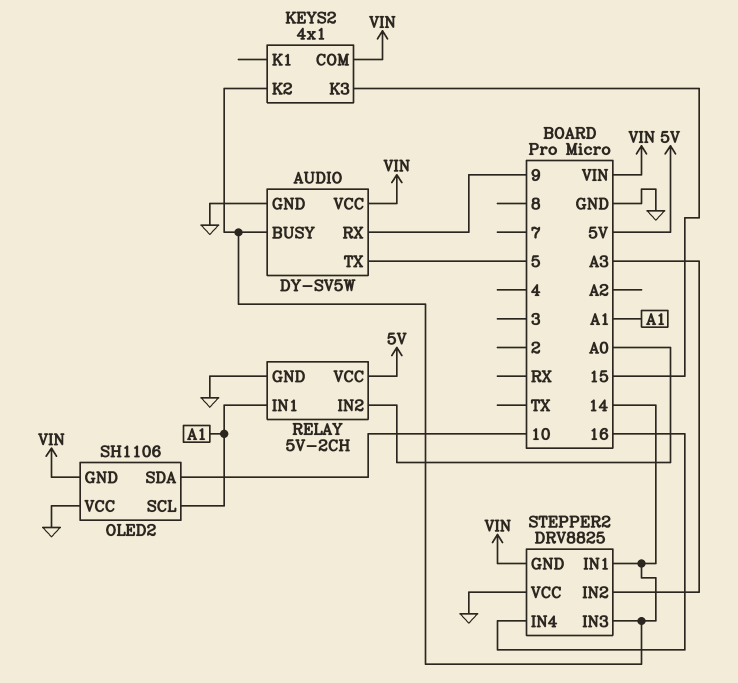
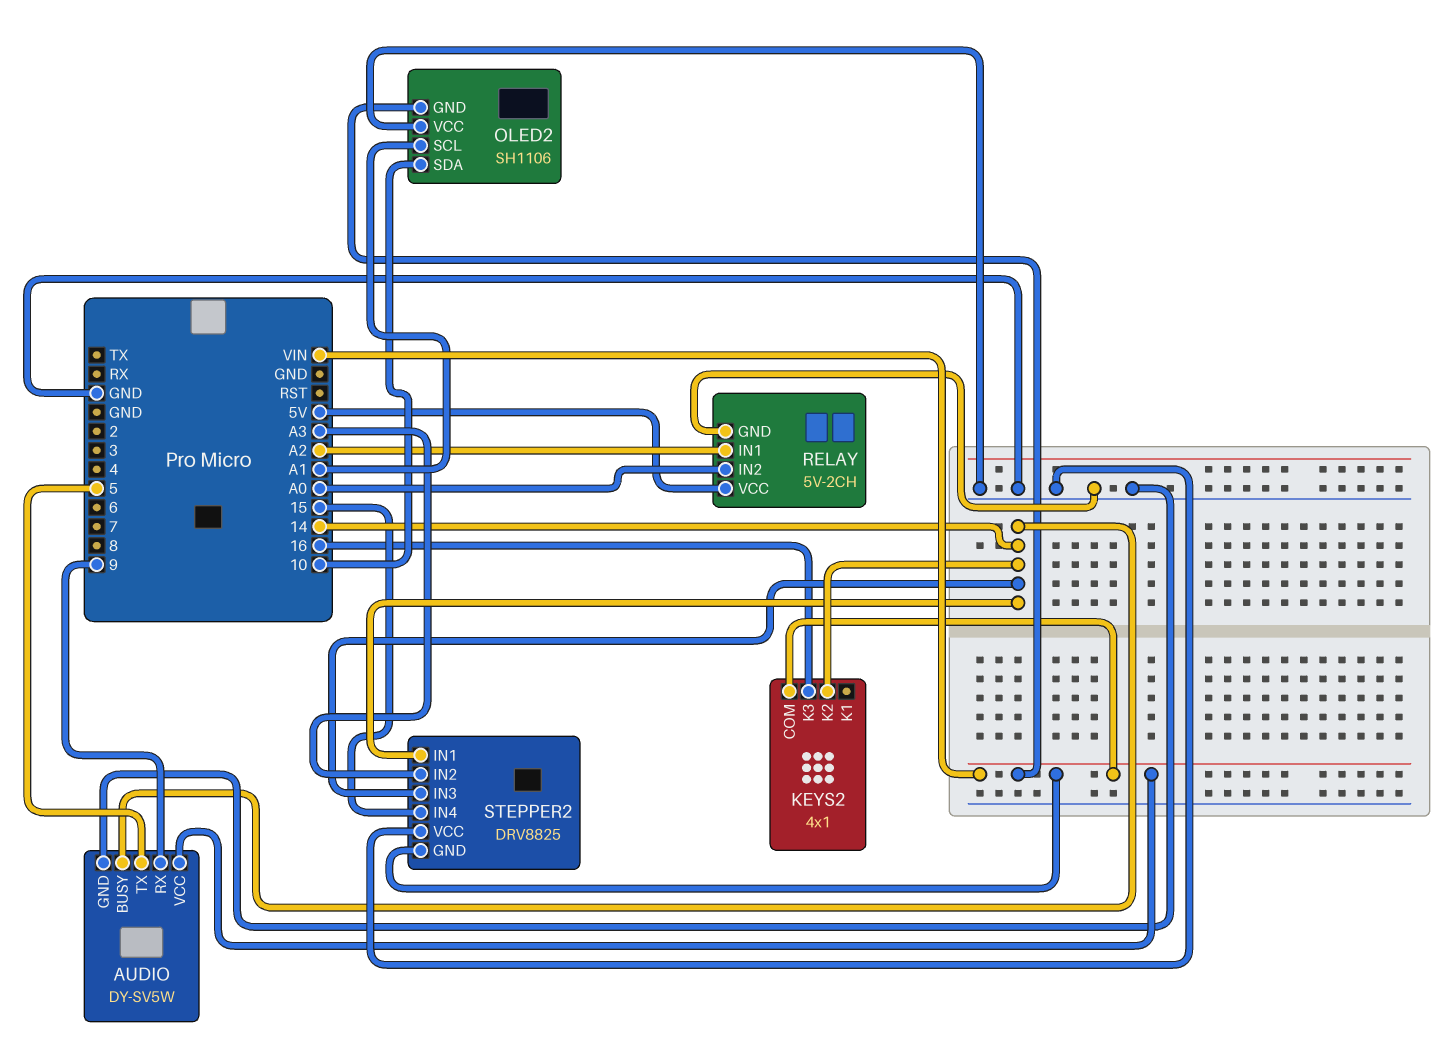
KEYS2 pin K3: 15 -> 16
RELAY pin IN1: A1 -> A2
STEPPER2 pin IN4: 16 -> 15

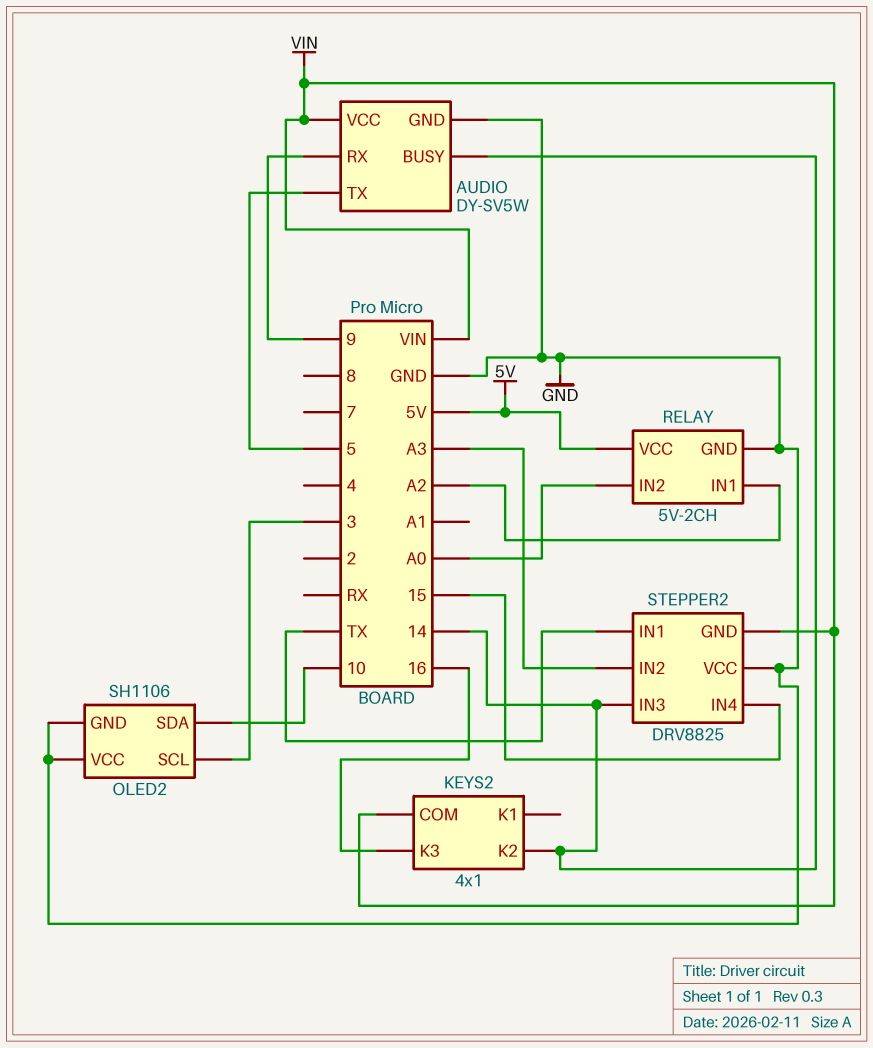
OLED2 pin GND: VIN -> GND
OLED2 pin SCL: A1 -> 3
STEPPER2 pin IN1: 14 -> TX

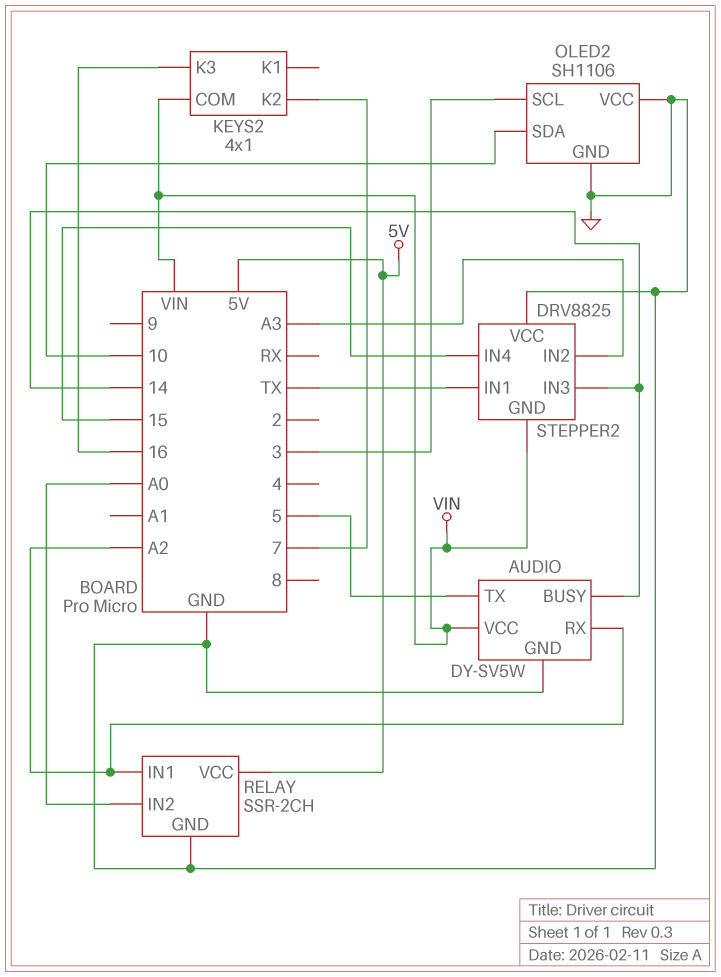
AUDIO pin RX: 9 -> A2
KEYS2 pin K2: 14 -> 7
RELAY: 5V-2CH -> SSR-2CH

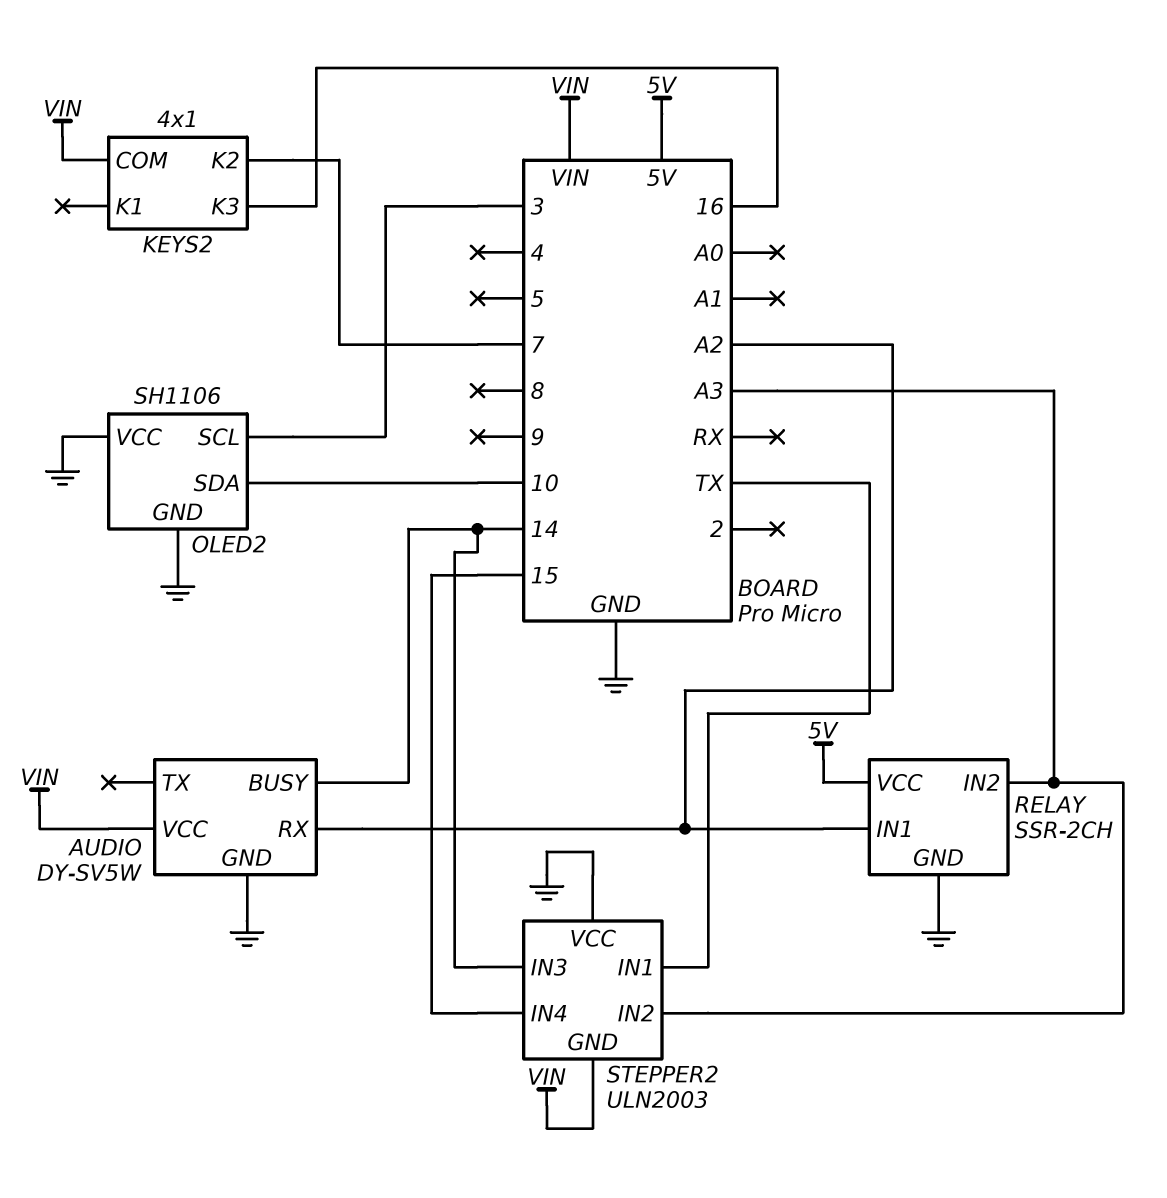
AUDIO pin TX: 5 -> none
RELAY pin IN2: A0 -> A3
STEPPER2: DRV8825 -> ULN2003

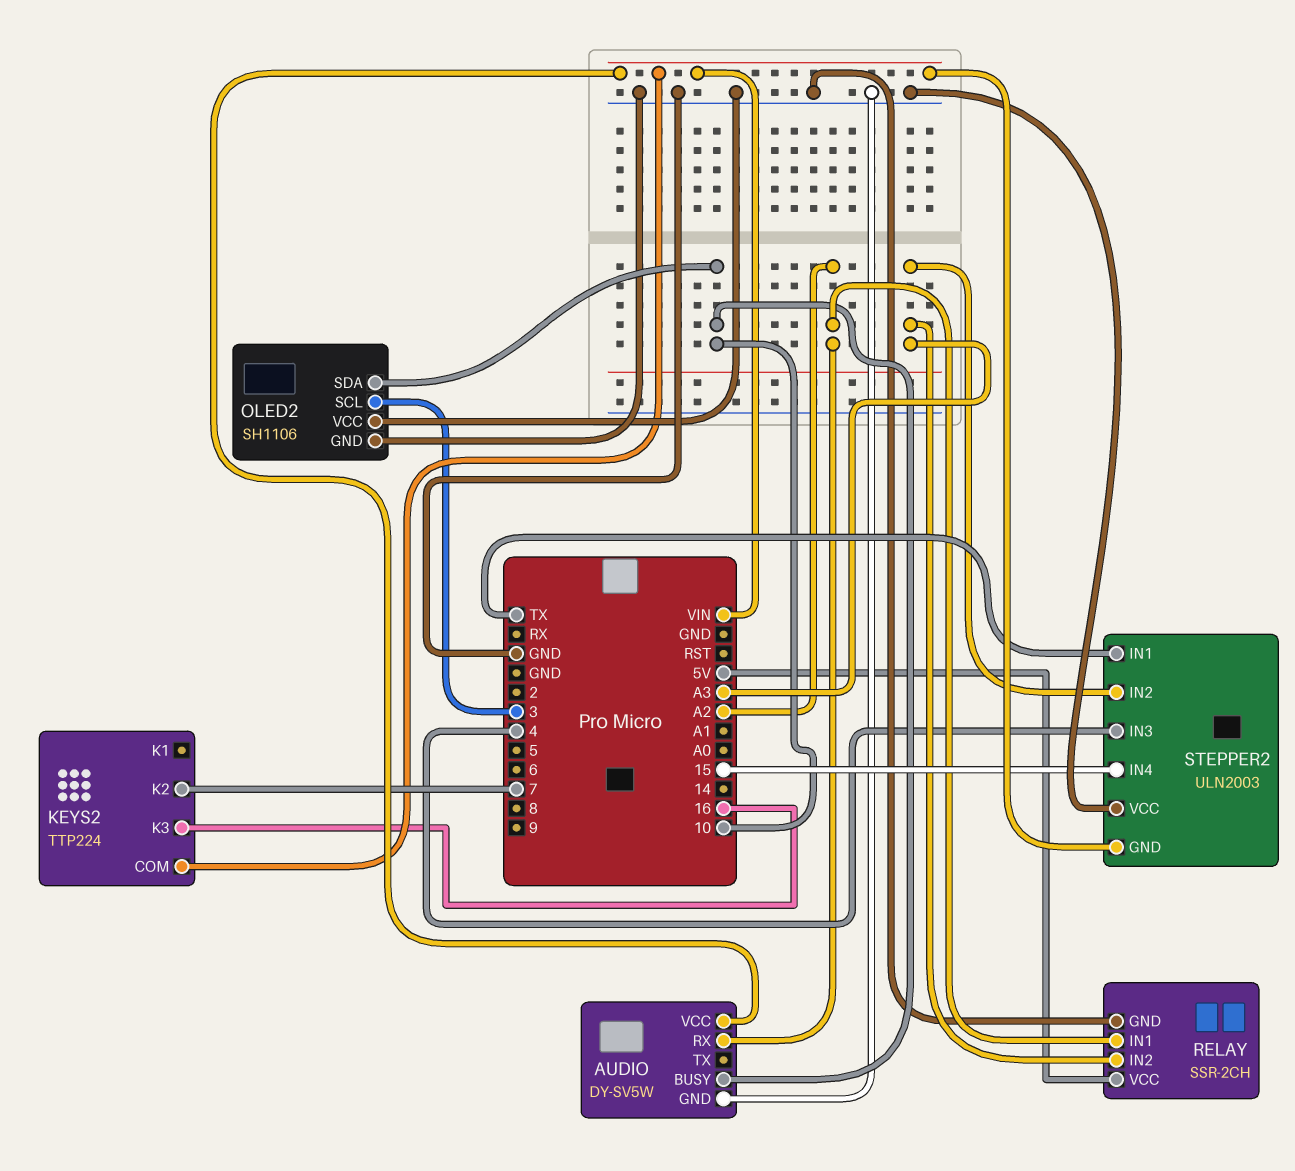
AUDIO pin BUSY: 14 -> 10
KEYS2: 4x1 -> TTP224
STEPPER2 pin IN3: 14 -> 4

